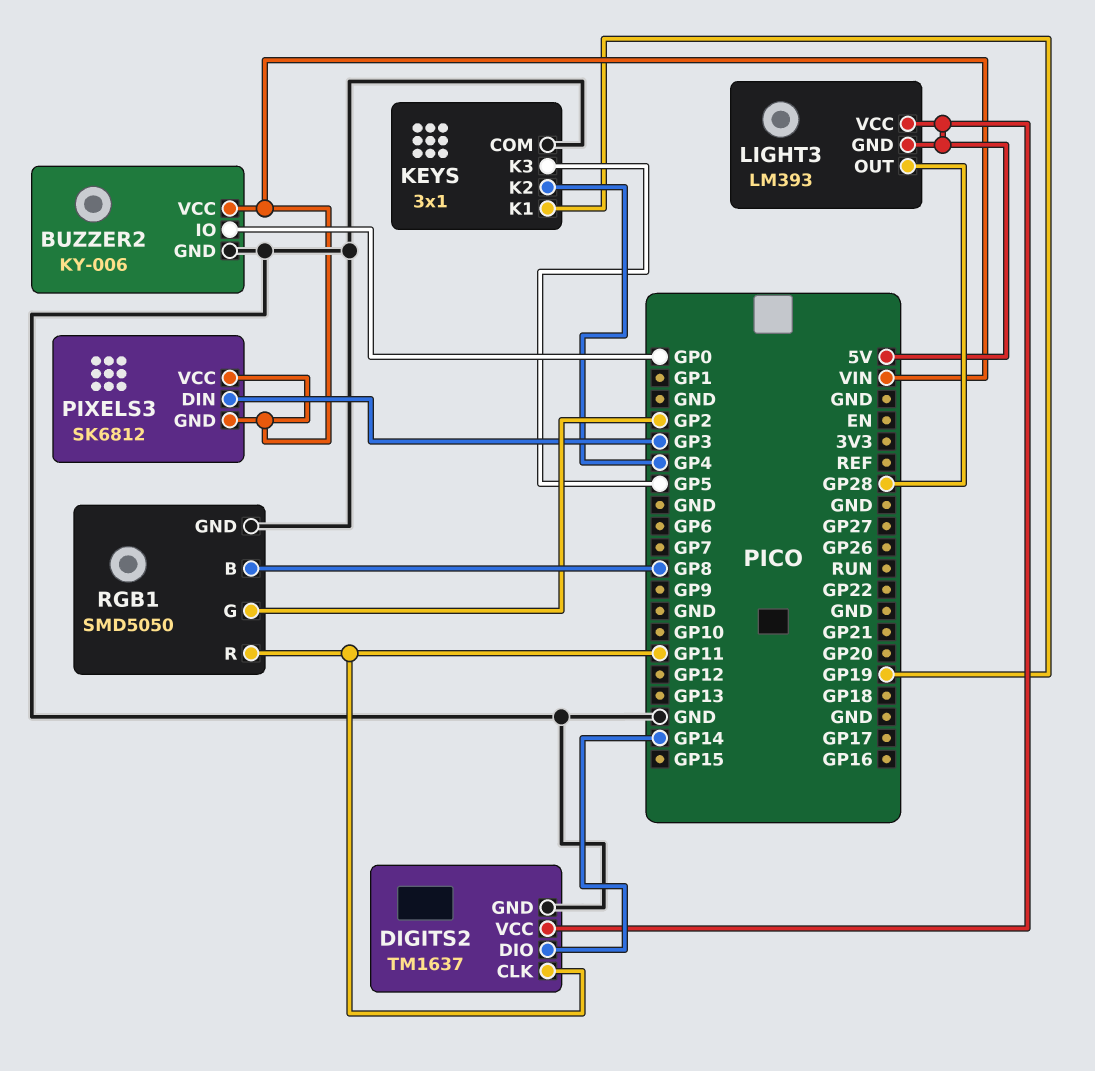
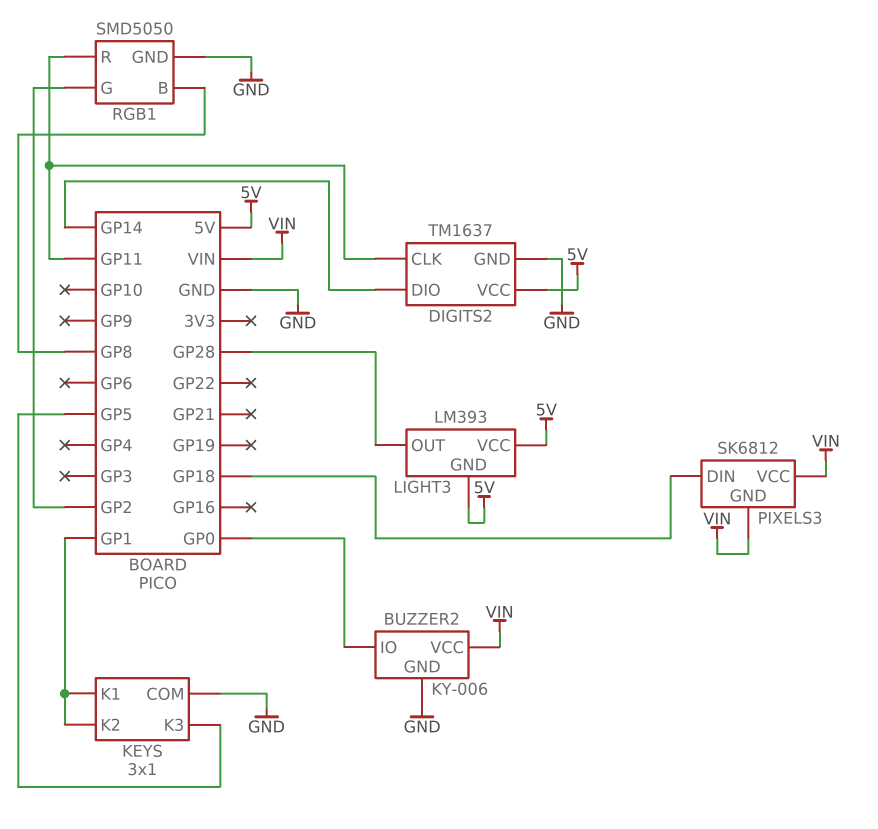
KEYS pin K1: GP19 -> GP1
KEYS pin K2: GP4 -> GP1
PIXELS3 pin DIN: GP3 -> GP18

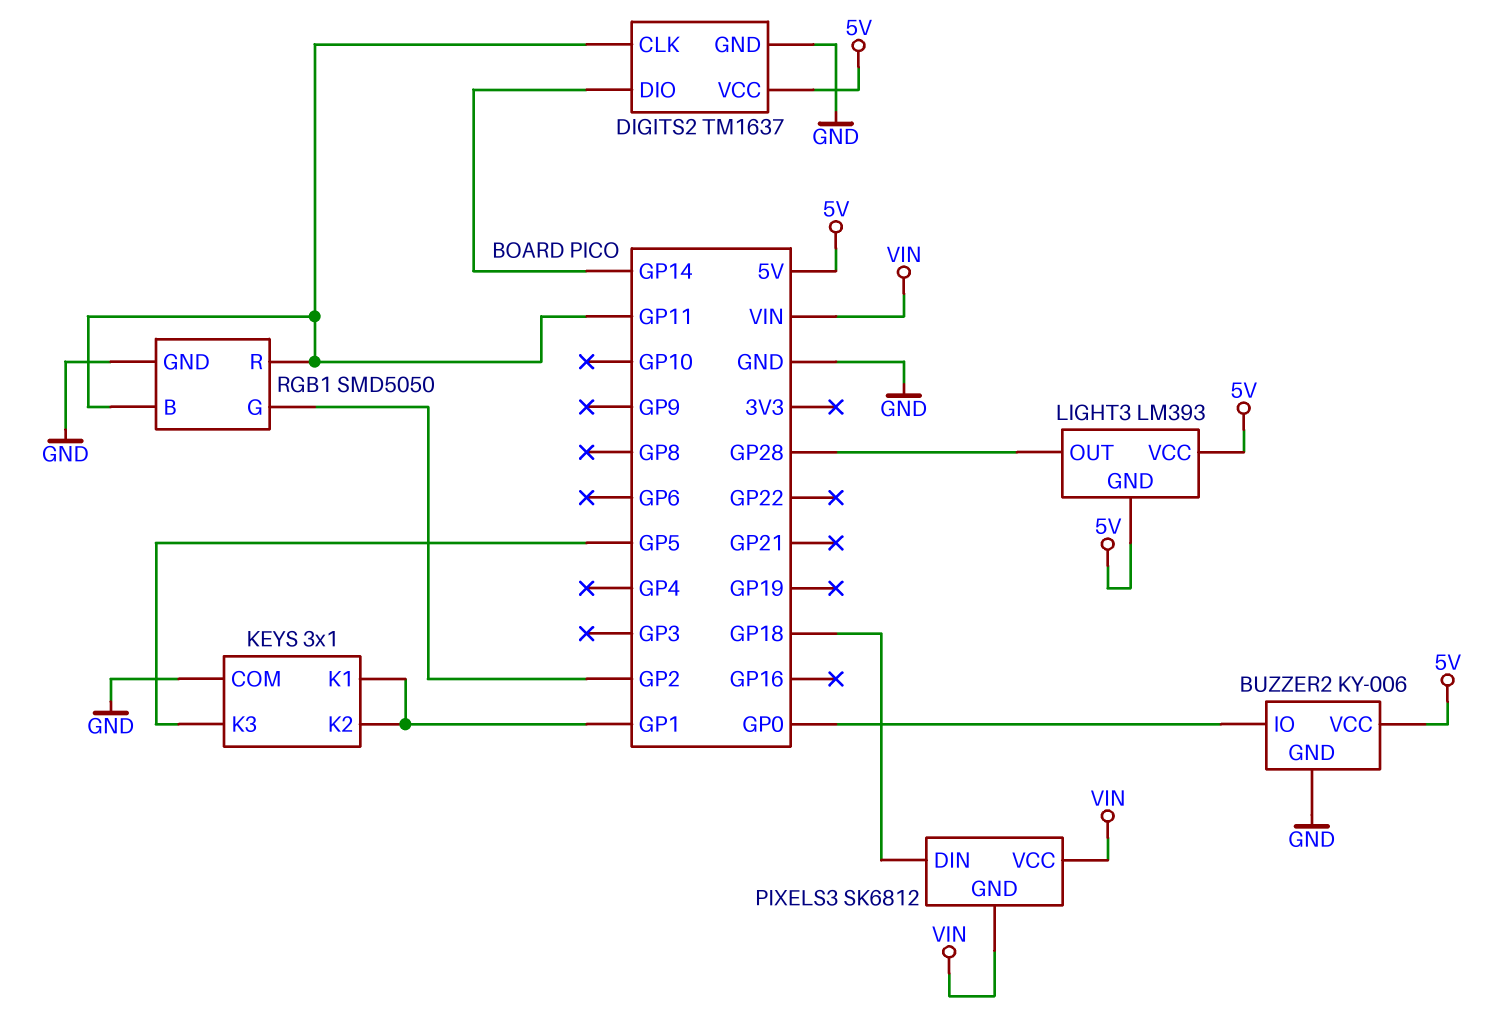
BUZZER2 pin VCC: VIN -> 5V
RGB1 pin B: GP8 -> GP11

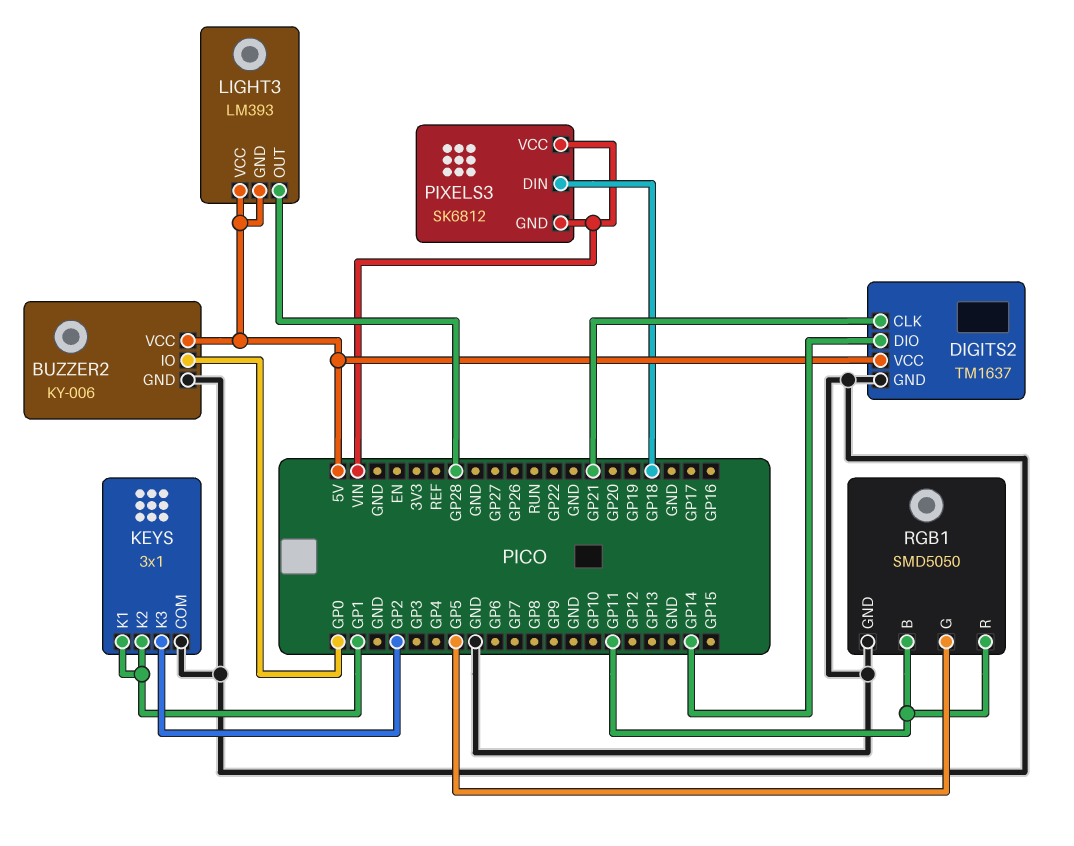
DIGITS2 pin CLK: GP11 -> GP21
KEYS pin K3: GP5 -> GP2
RGB1 pin G: GP2 -> GP5

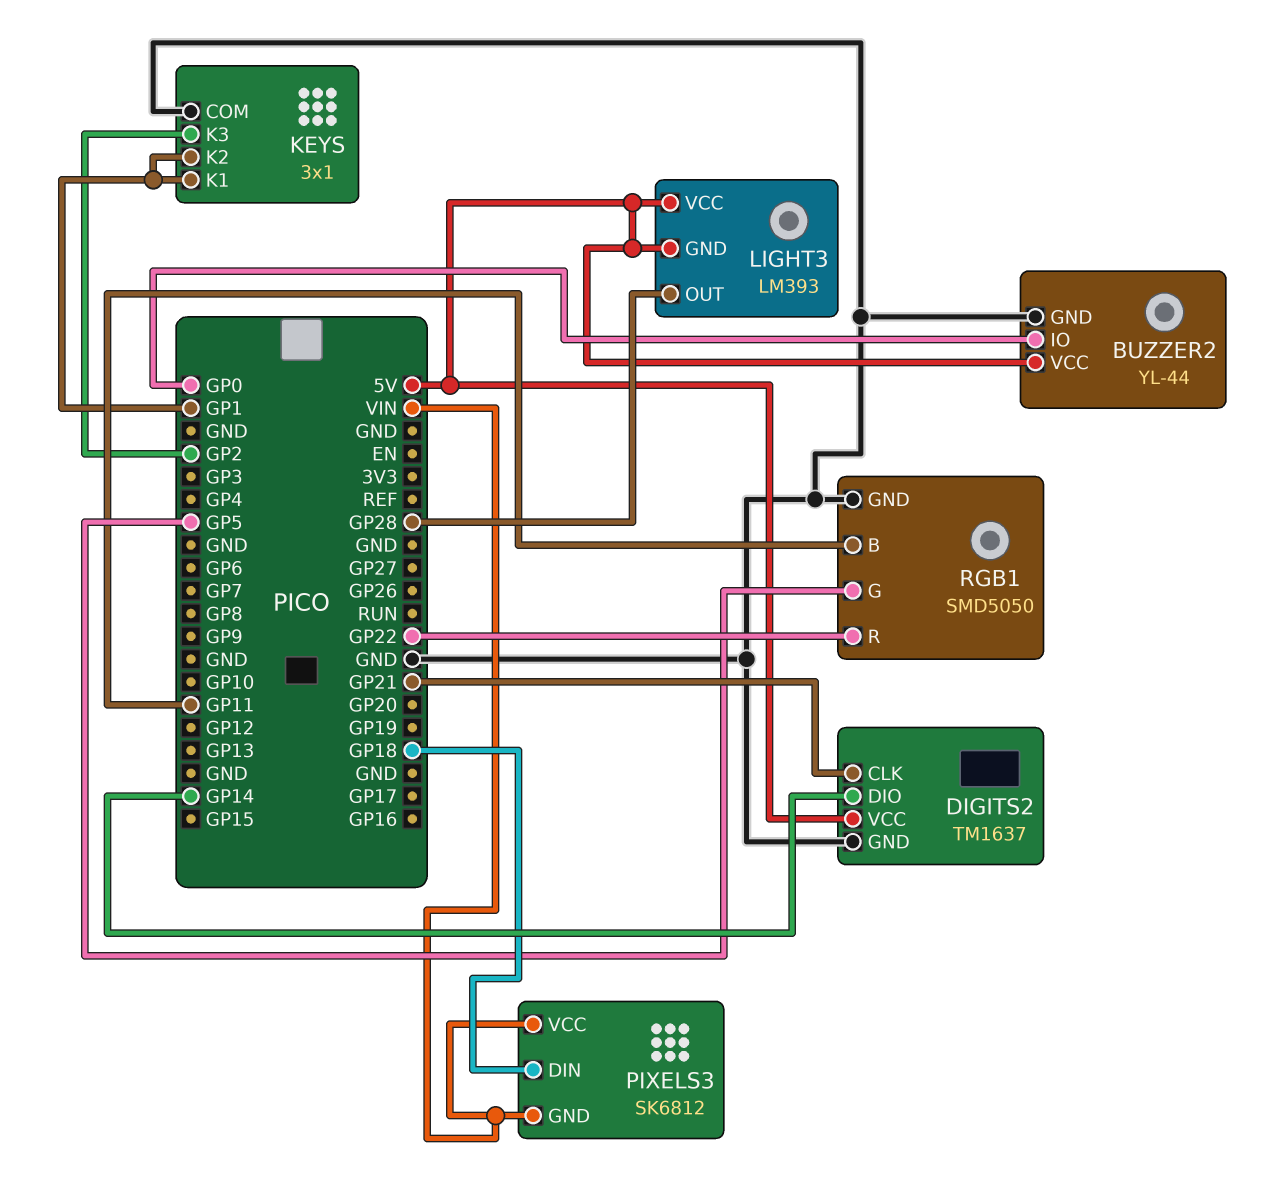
BUZZER2: KY-006 -> YL-44
RGB1 pin R: GP11 -> GP22

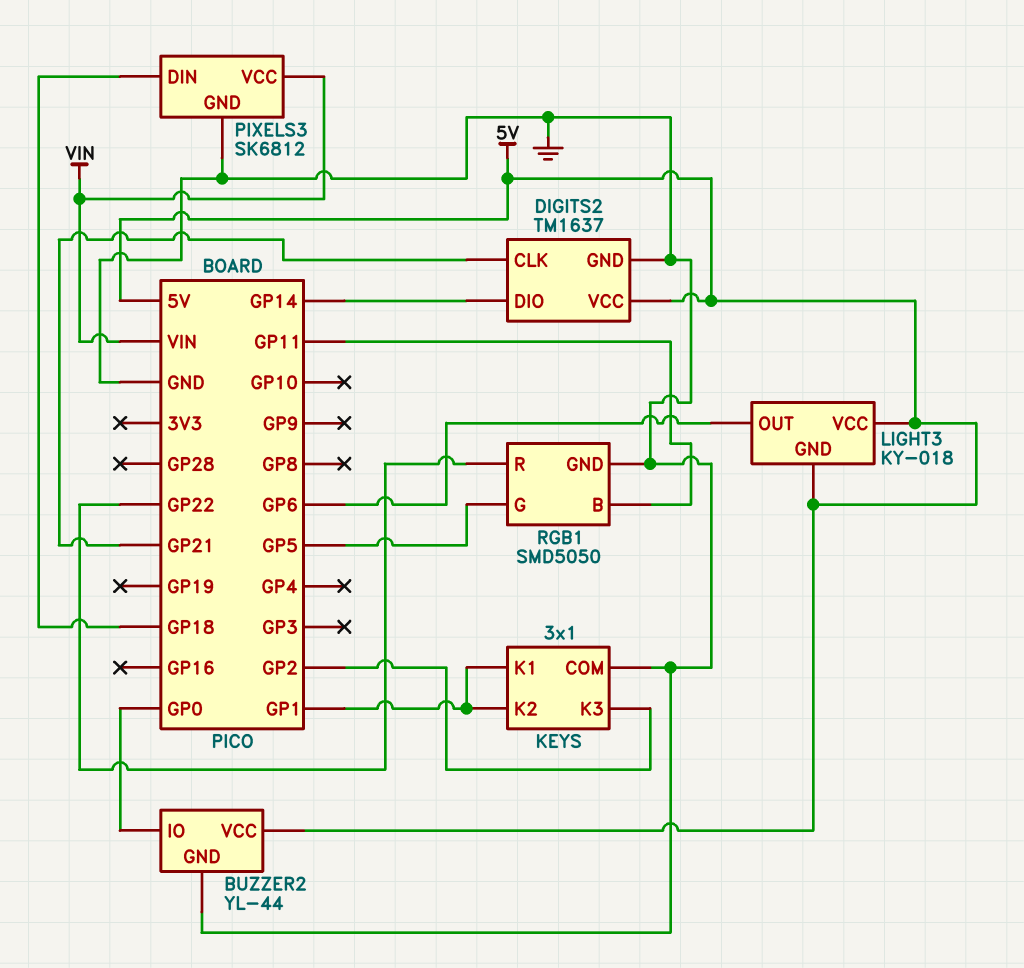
LIGHT3: LM393 -> KY-018
LIGHT3 pin OUT: GP28 -> GP6
PIXELS3 pin GND: VIN -> GND

